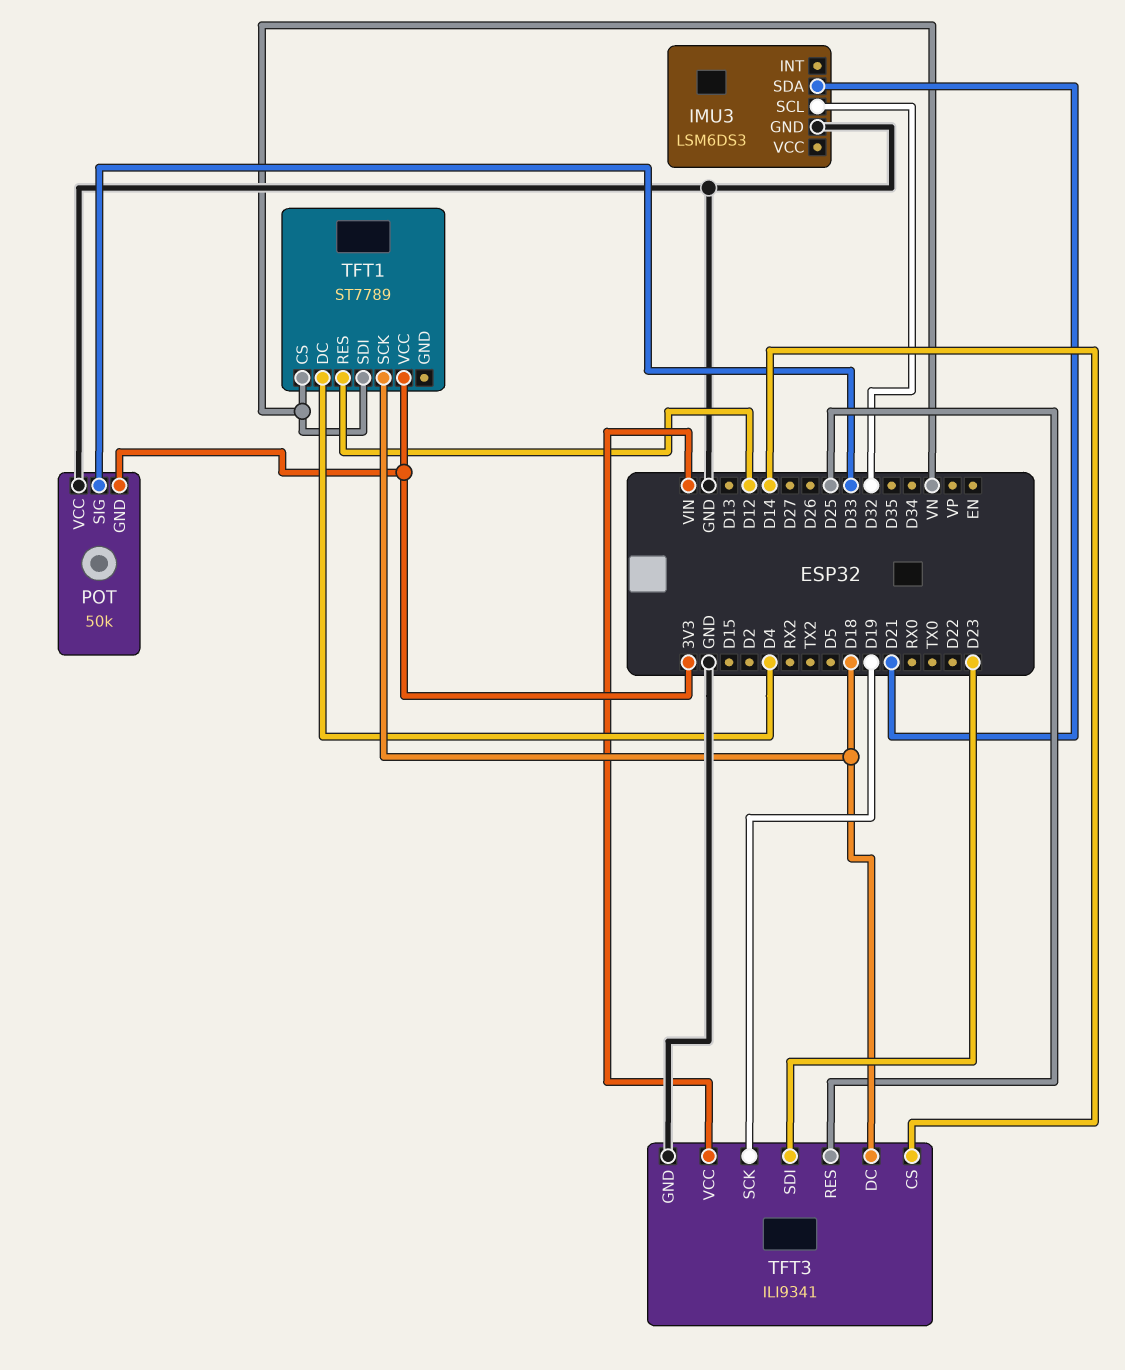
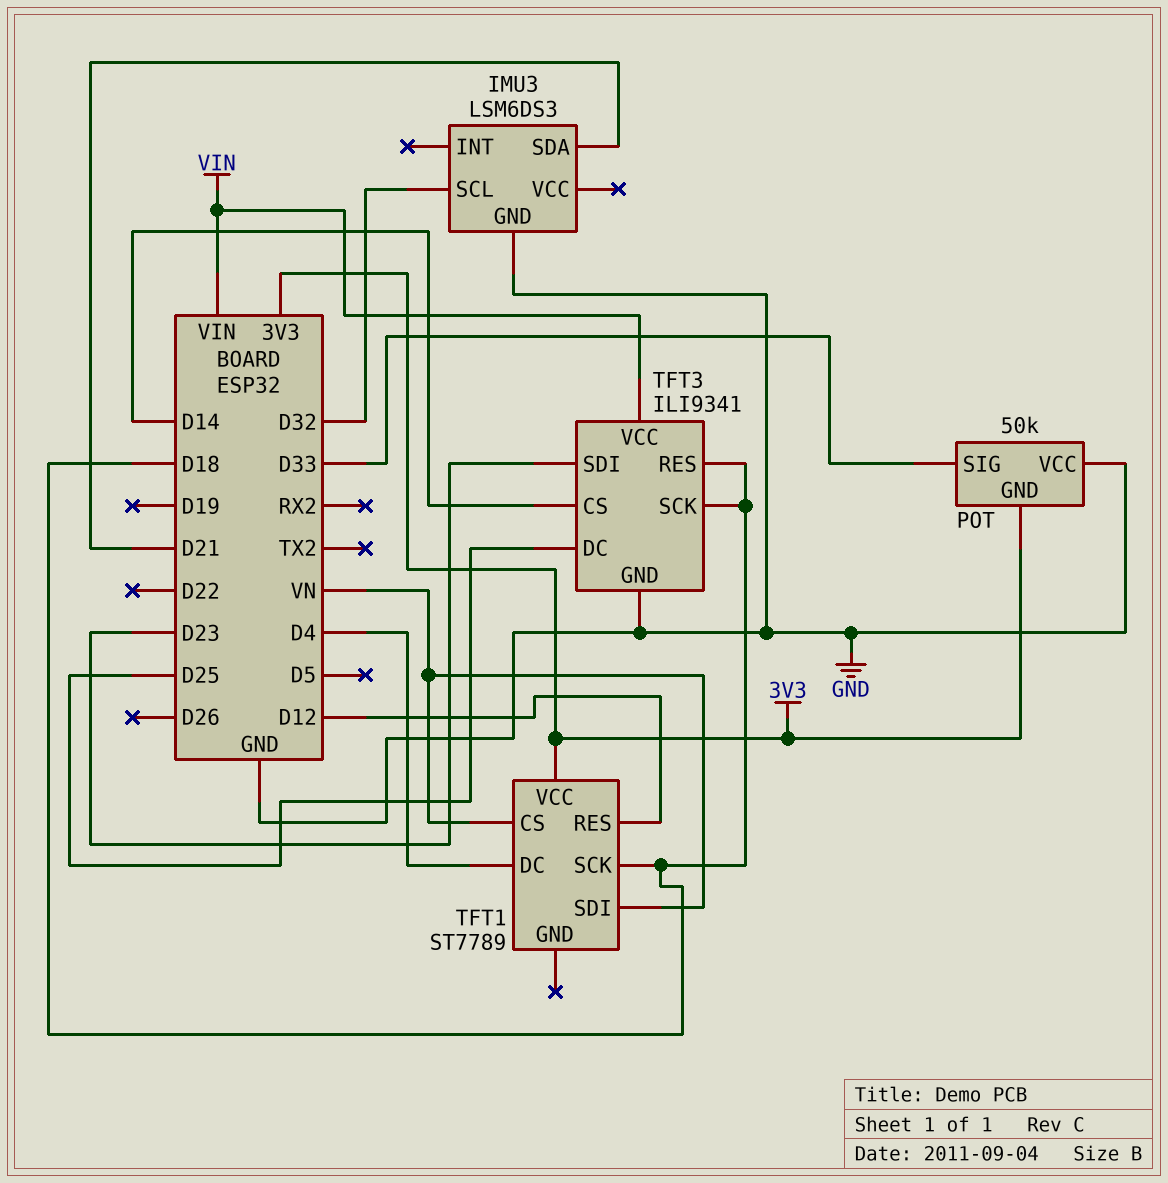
TFT3 pin DC: D18 -> D25
TFT3 pin RES: D25 -> D18
TFT3 pin SCK: D19 -> D18

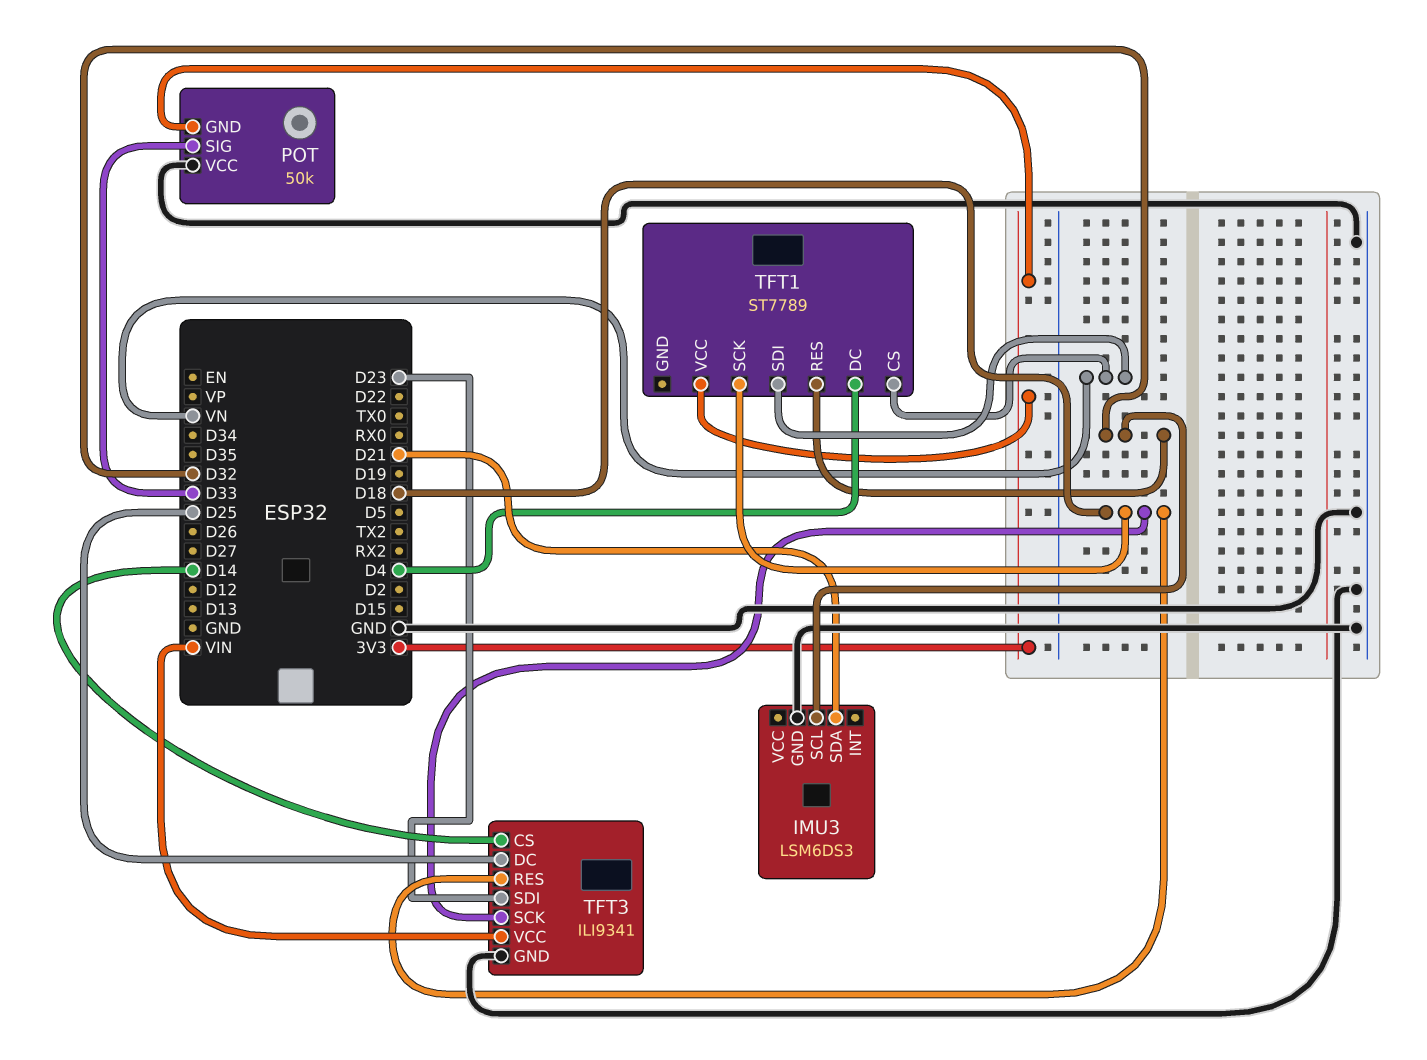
TFT1 pin RES: D12 -> D32

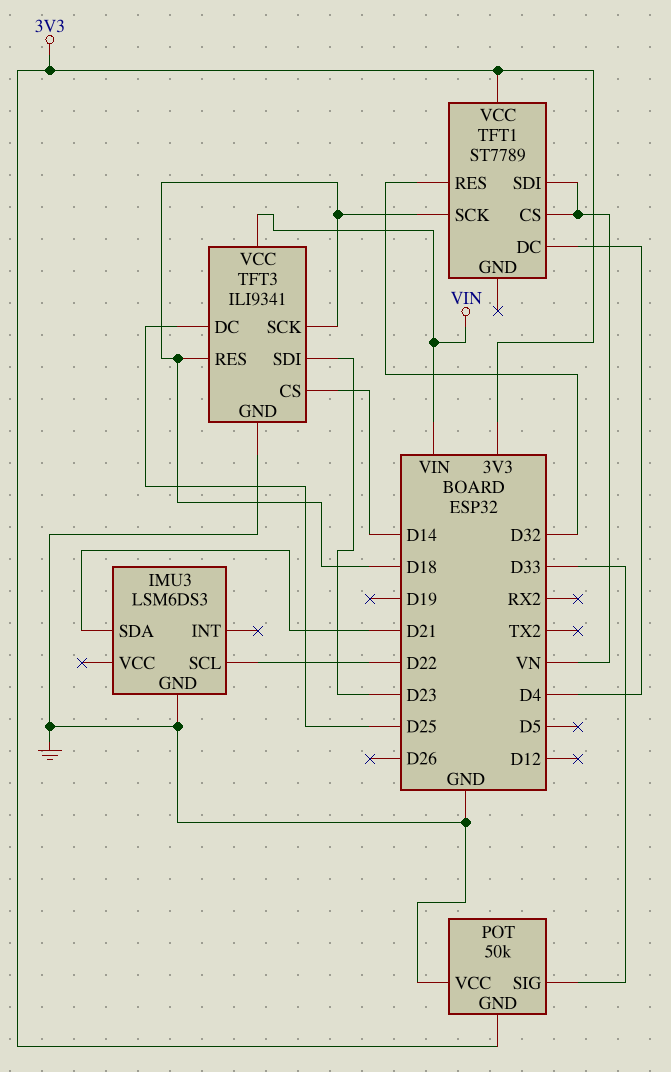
IMU3 pin SCL: D32 -> D22

